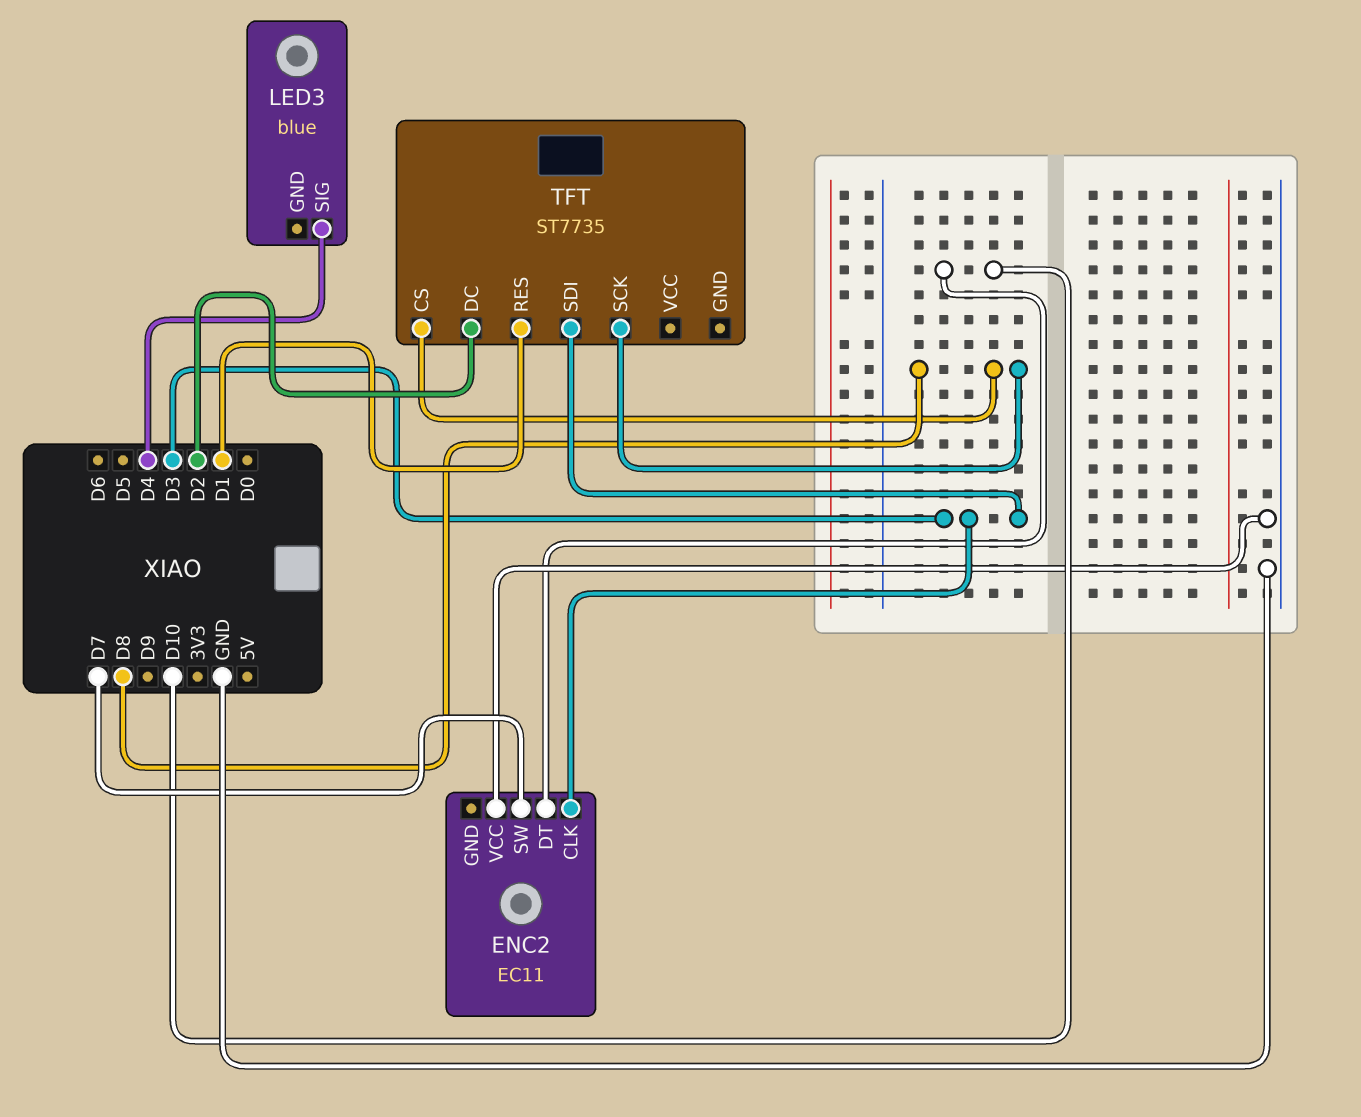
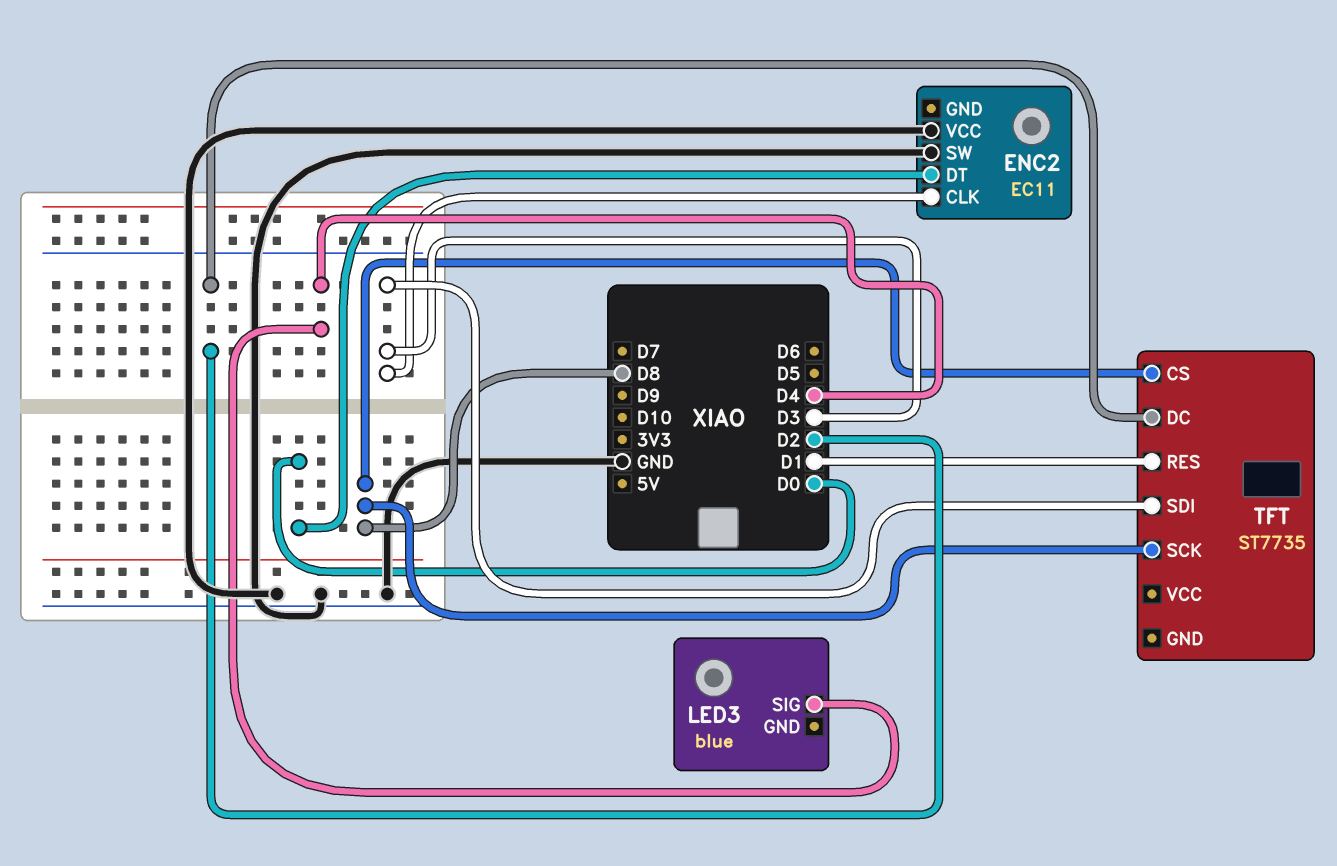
ENC2 pin DT: D10 -> D0
ENC2 pin SW: D7 -> GND

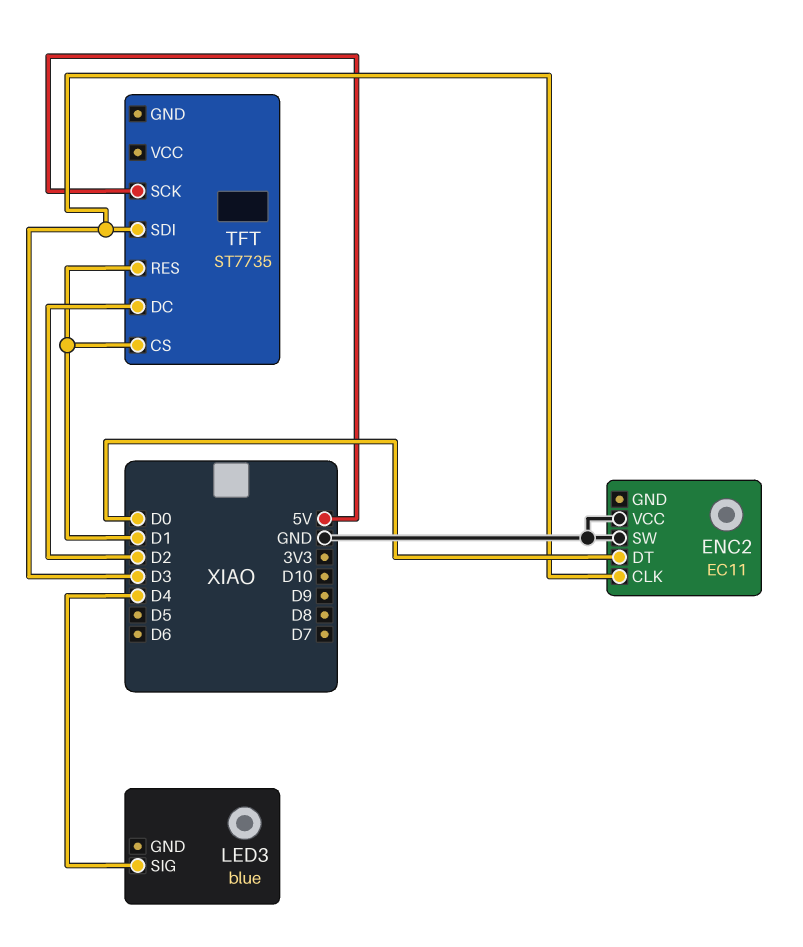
TFT pin CS: D8 -> D1
TFT pin SCK: D8 -> 5V

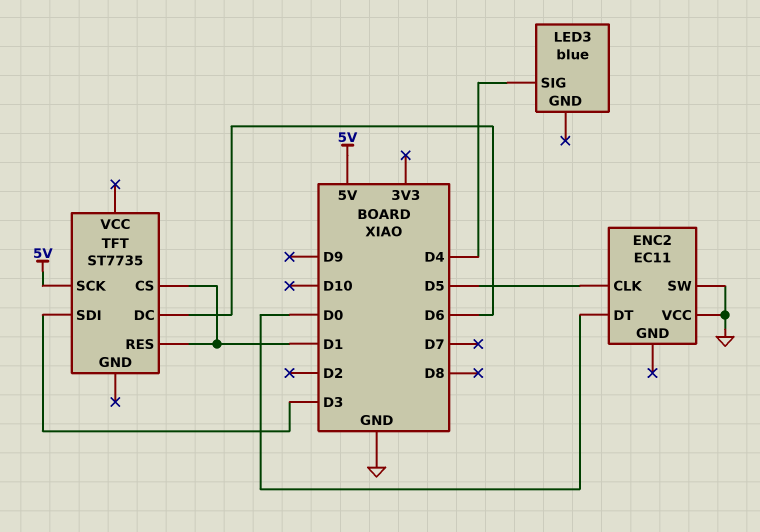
ENC2 pin CLK: D3 -> D5
TFT pin DC: D2 -> D6

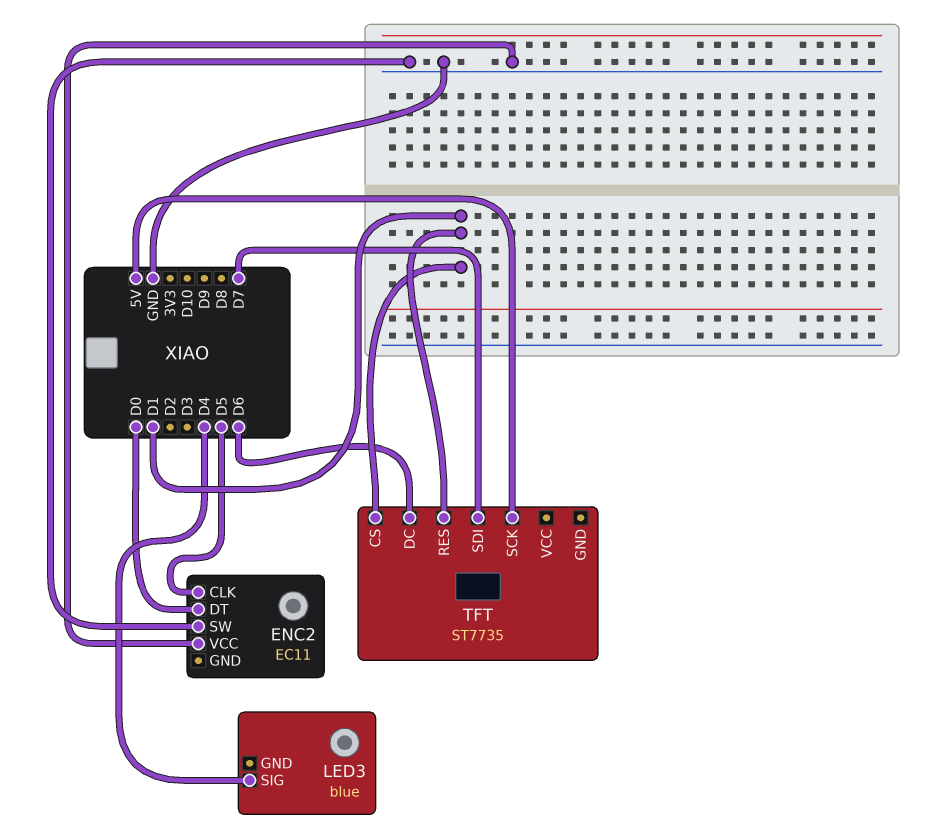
TFT pin SDI: D3 -> D7

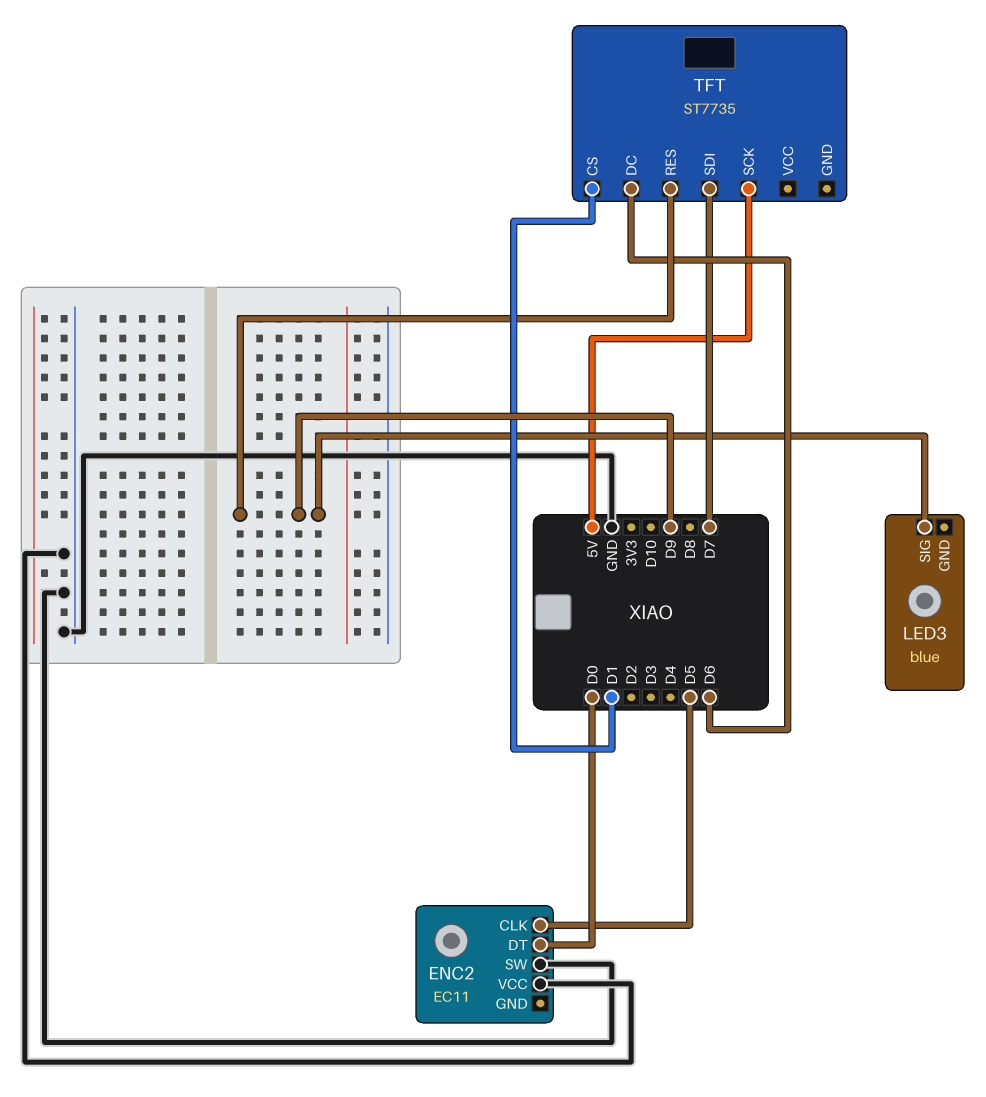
LED3 pin SIG: D4 -> D9
TFT pin RES: D1 -> D9

